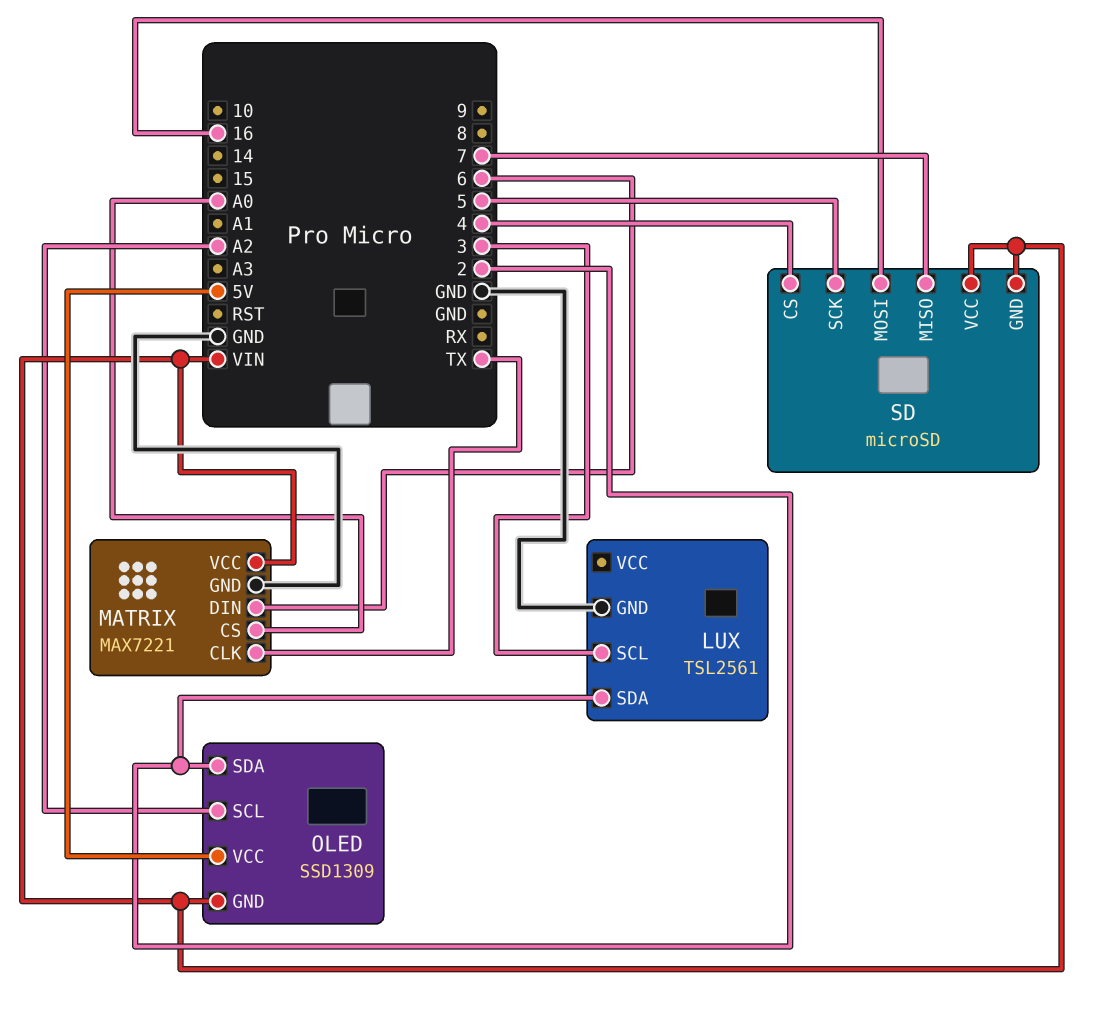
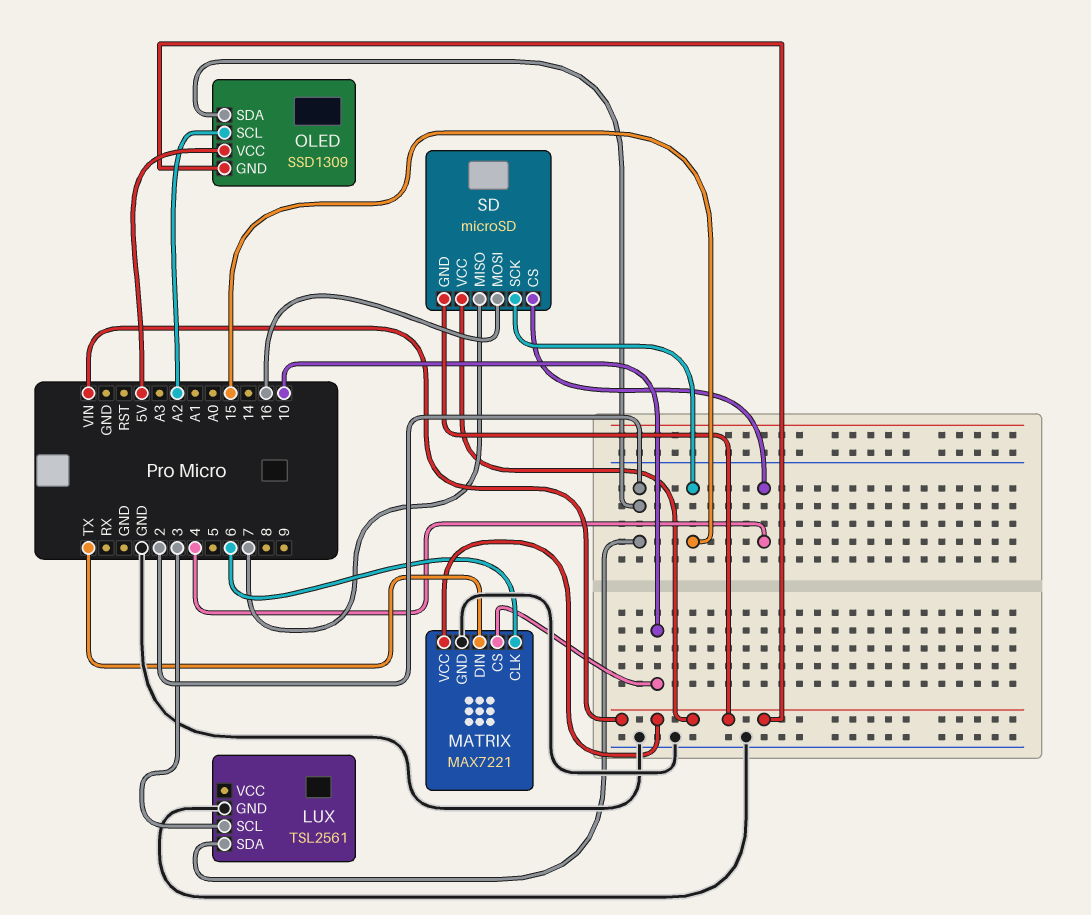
MATRIX pin CLK: TX -> 6
MATRIX pin CS: A0 -> 10
MATRIX pin DIN: 6 -> TX
SD pin SCK: 5 -> 15

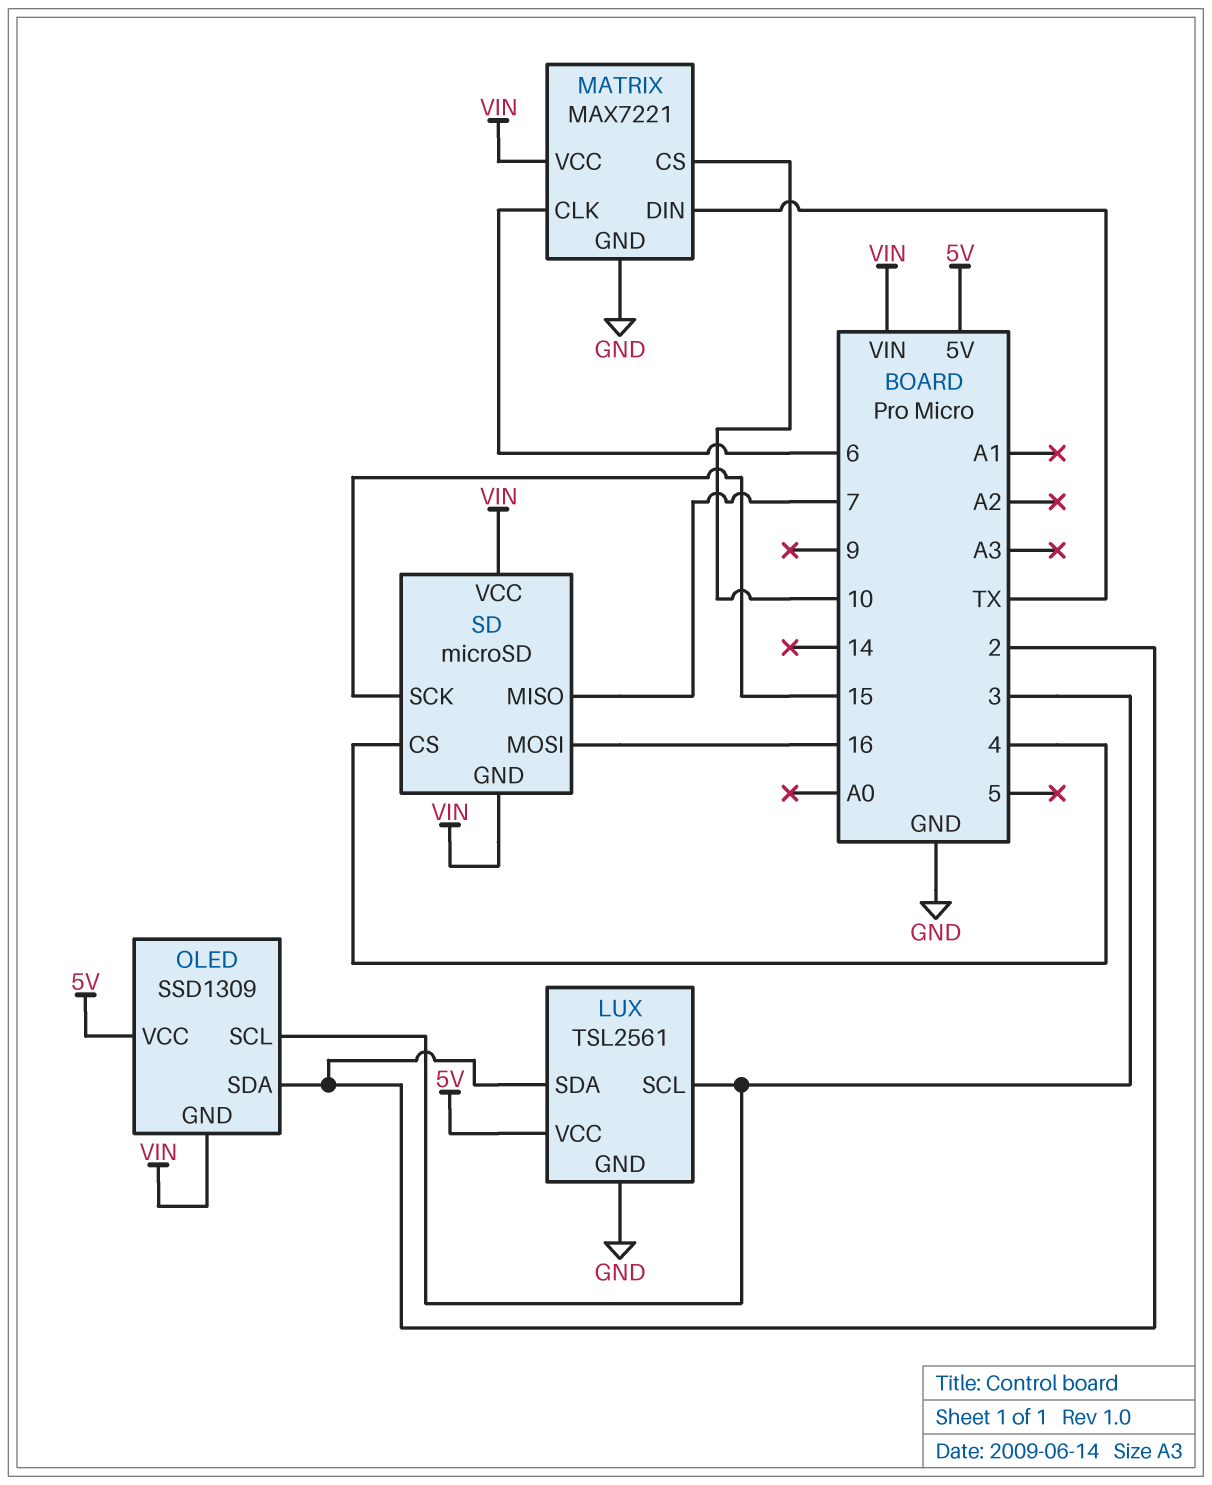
LUX pin VCC: none -> 5V
OLED pin SCL: A2 -> 3

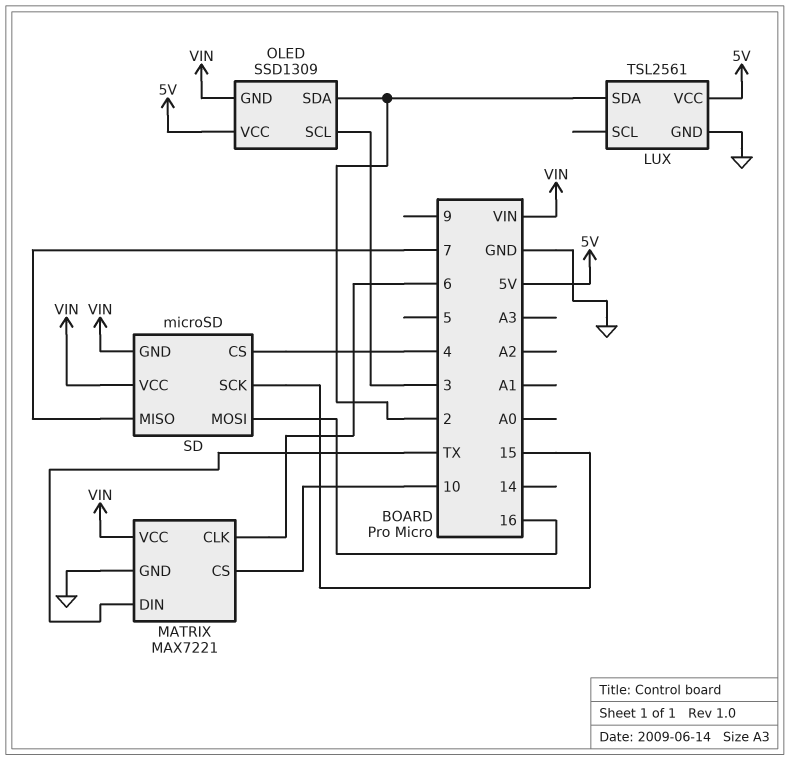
LUX pin SCL: 3 -> none

